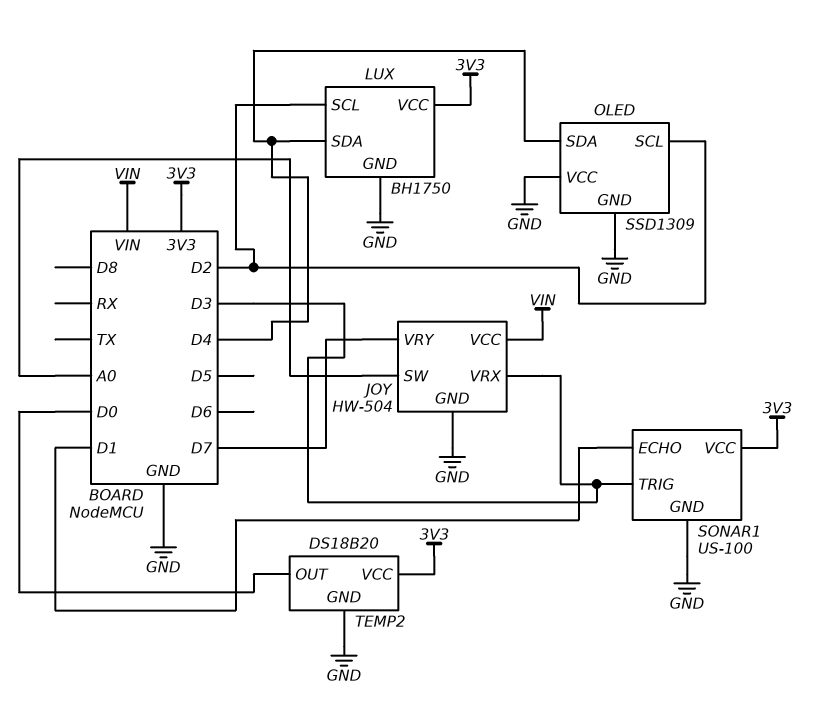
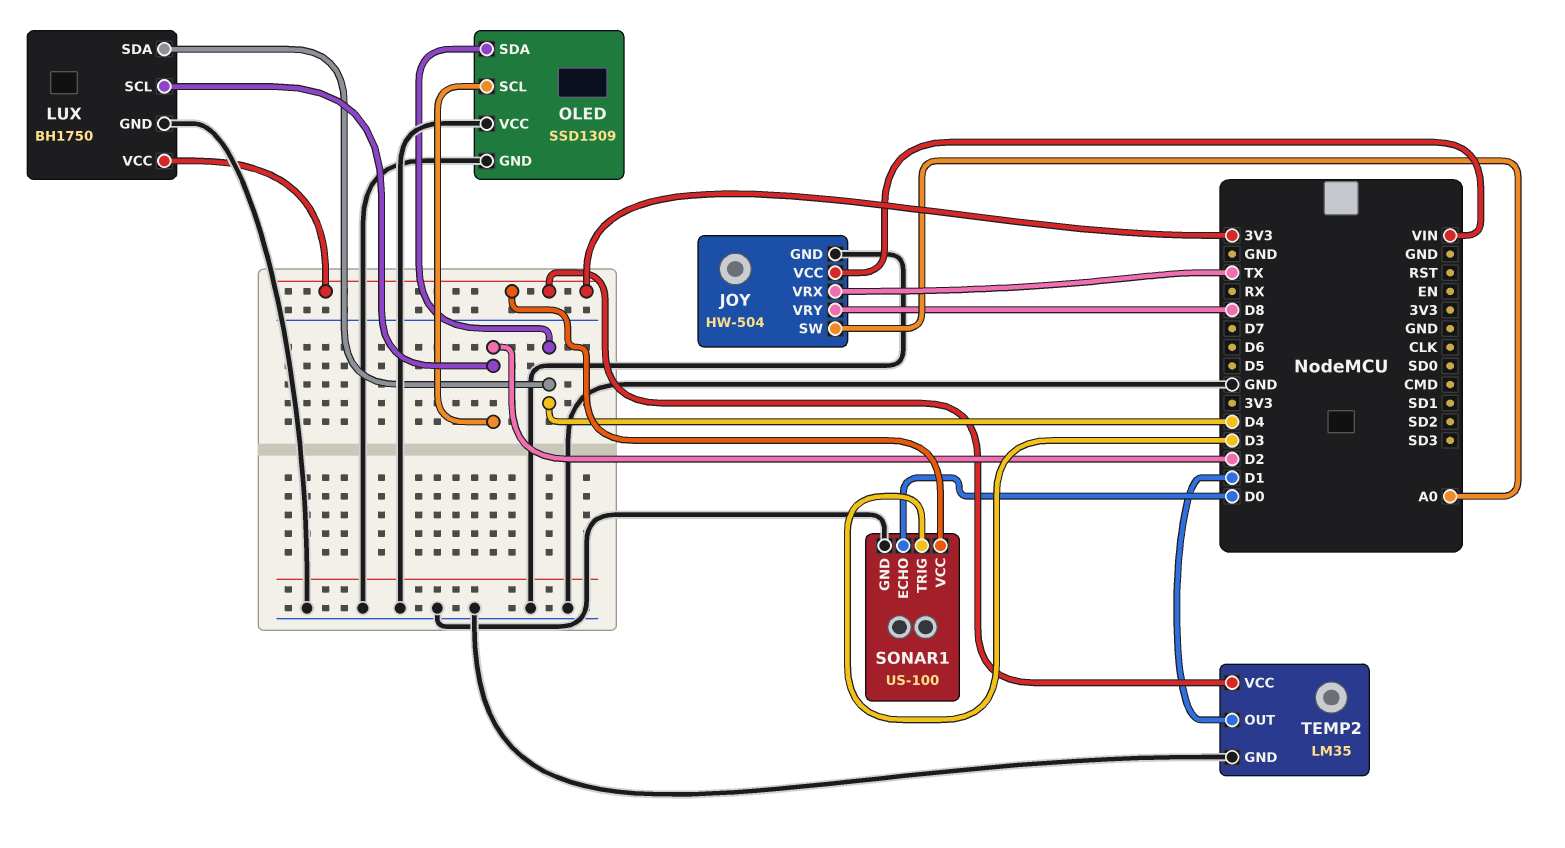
JOY pin VRX: D3 -> TX
JOY pin VRY: D7 -> D8
SONAR1 pin ECHO: D1 -> D0
TEMP2: DS18B20 -> LM35
TEMP2 pin OUT: D0 -> D1

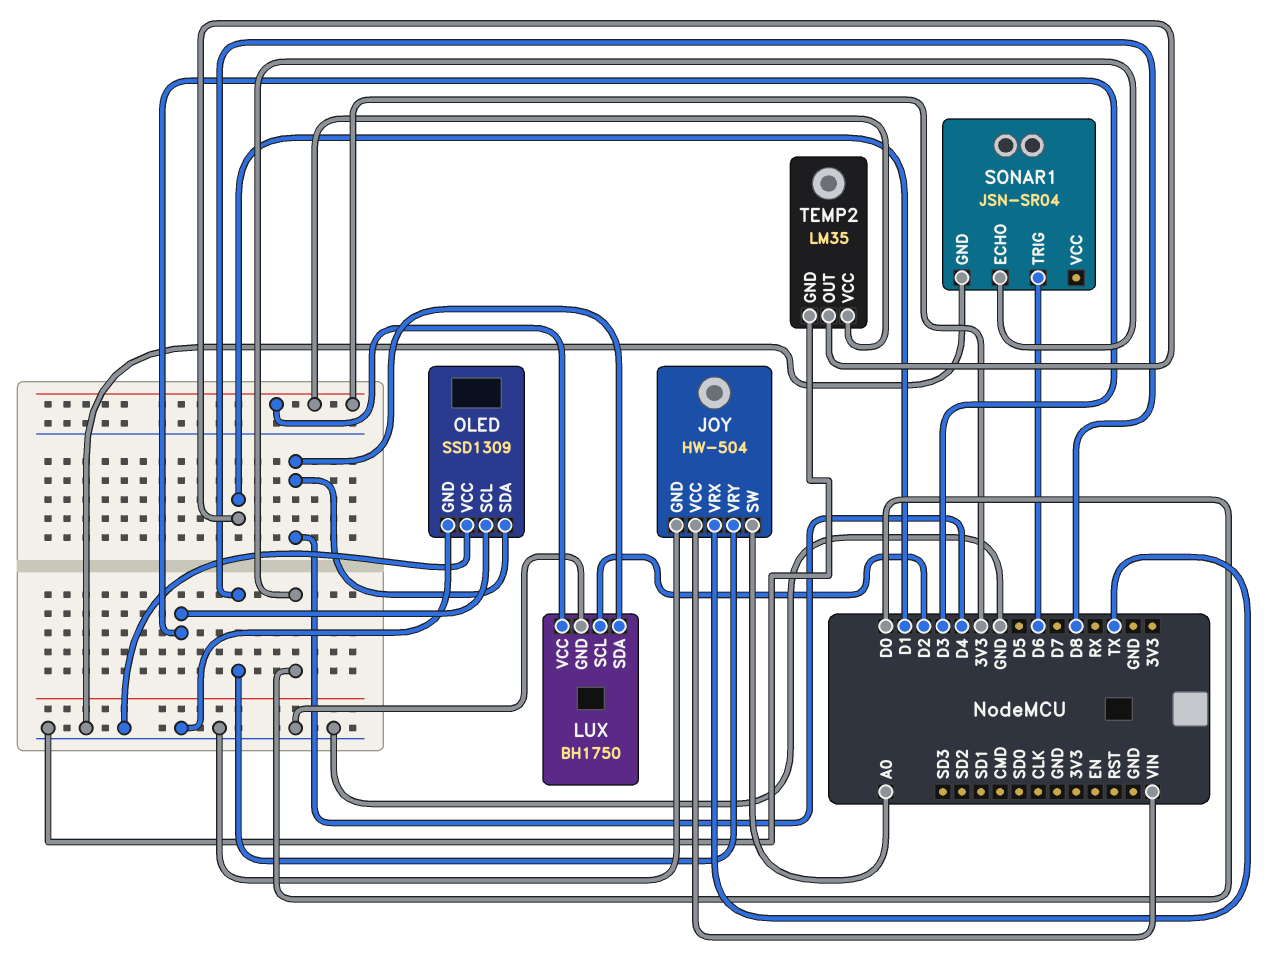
OLED pin SCL: D2 -> D3
SONAR1: US-100 -> JSN-SR04
SONAR1 pin TRIG: D3 -> D6
SONAR1 pin VCC: 3V3 -> none

